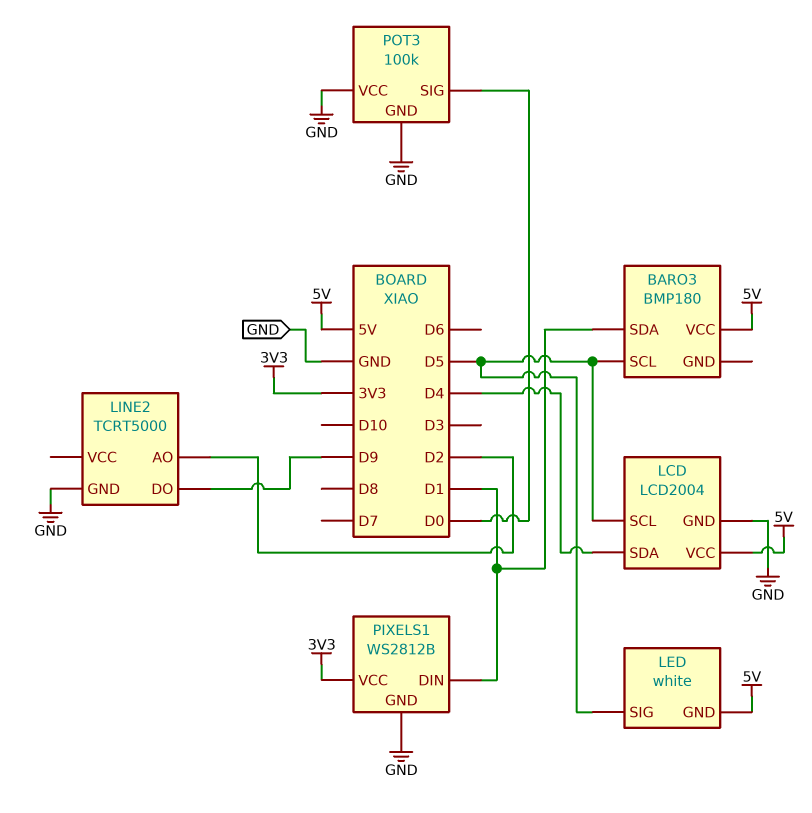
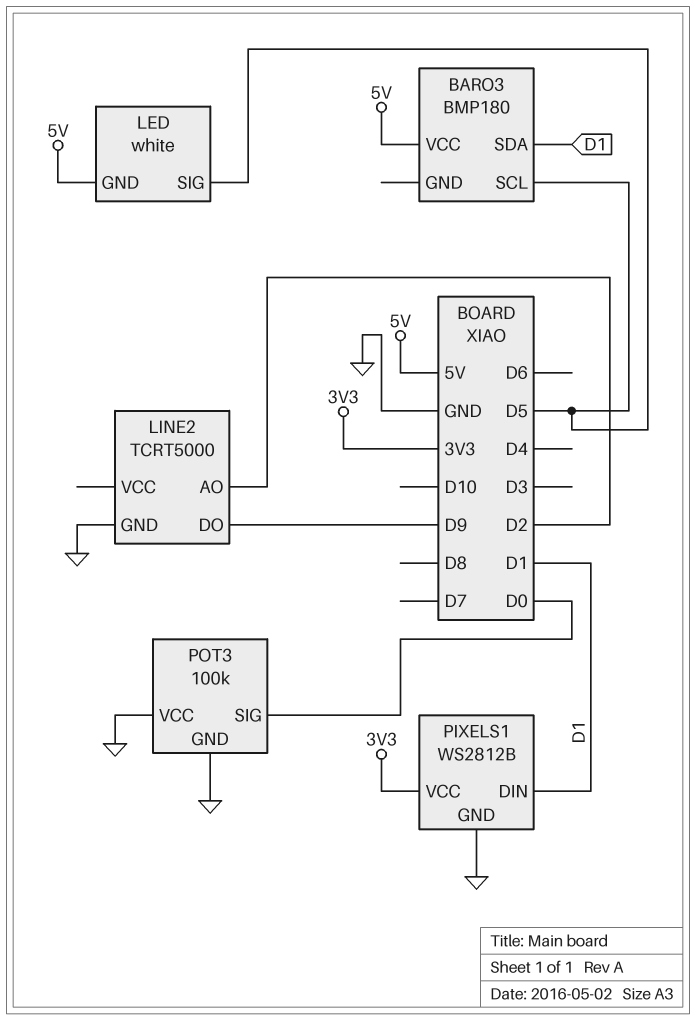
LCD: LCD2004 -> none
LCD pin GND: GND -> none
LCD pin SCL: D5 -> none
LCD pin SDA: D4 -> none
LCD pin VCC: 5V -> none

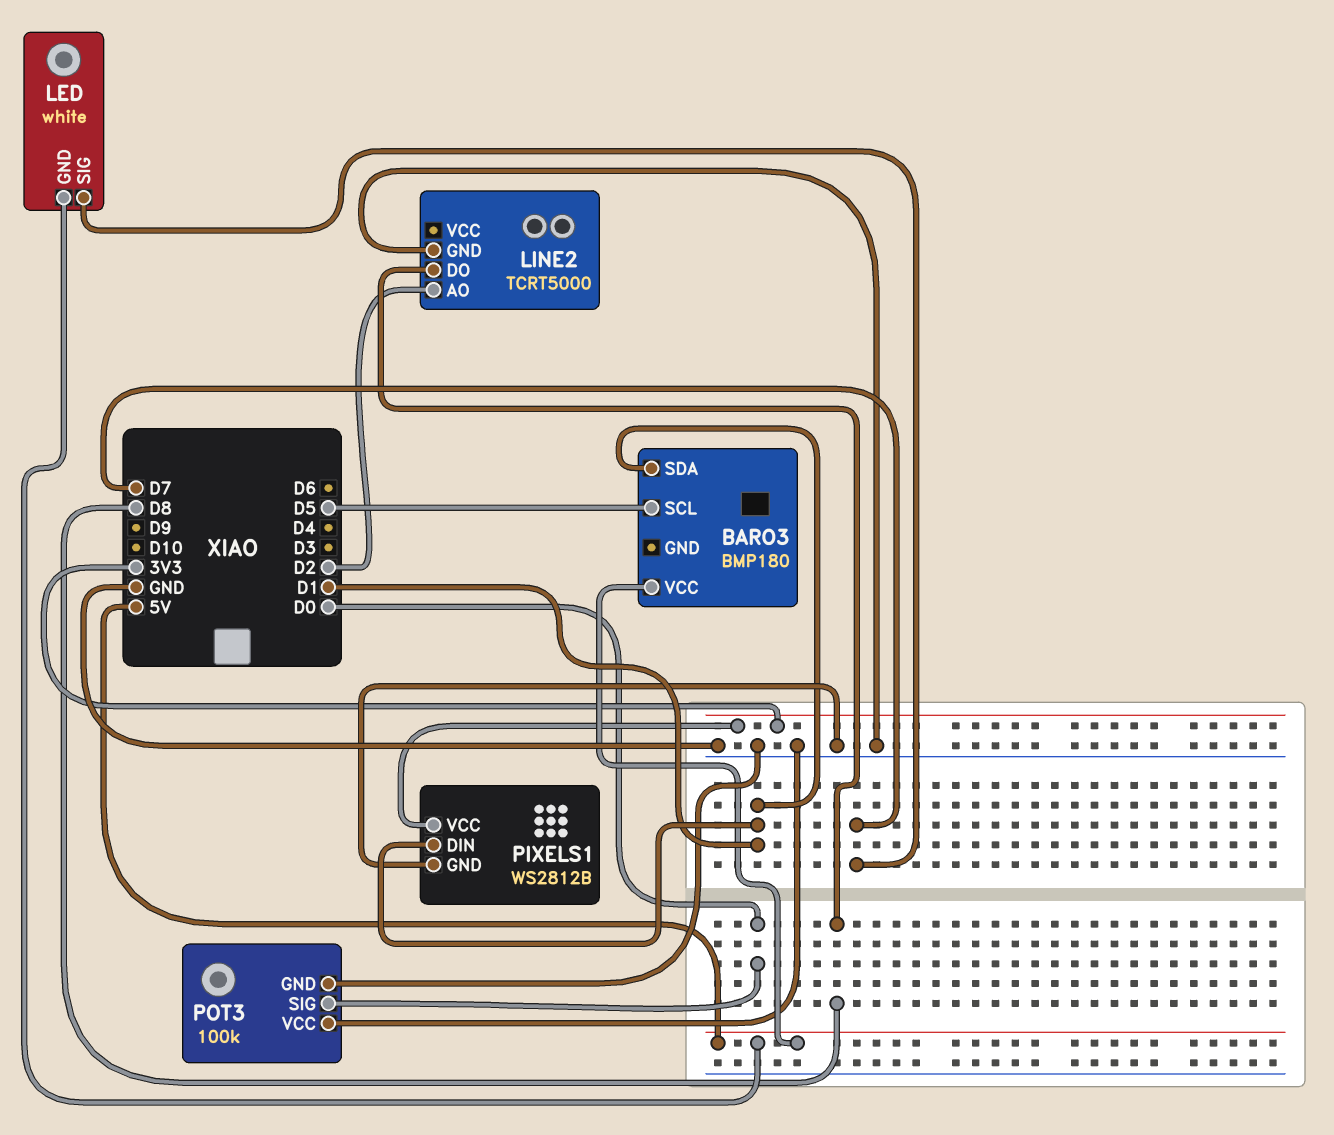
LED pin SIG: D5 -> D7
LINE2 pin DO: D9 -> D8

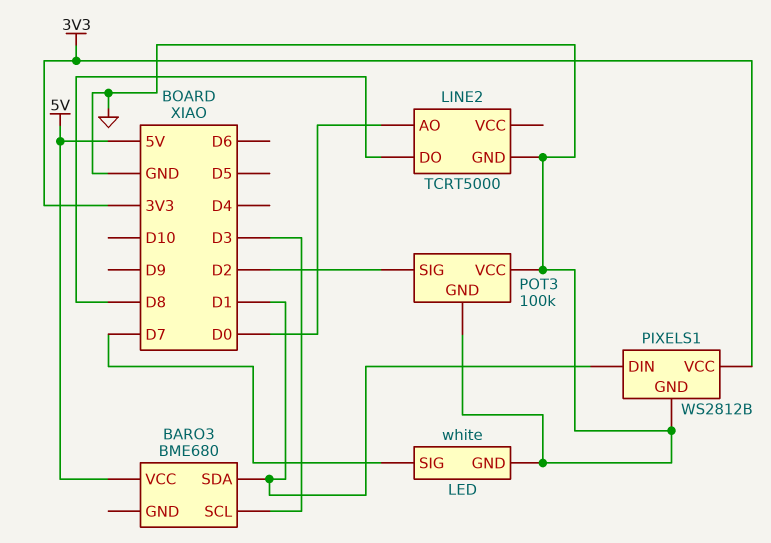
BARO3: BMP180 -> BME680
BARO3 pin SCL: D5 -> D3
LED pin GND: 5V -> GND
LINE2 pin AO: D2 -> D0
POT3 pin SIG: D0 -> D2

